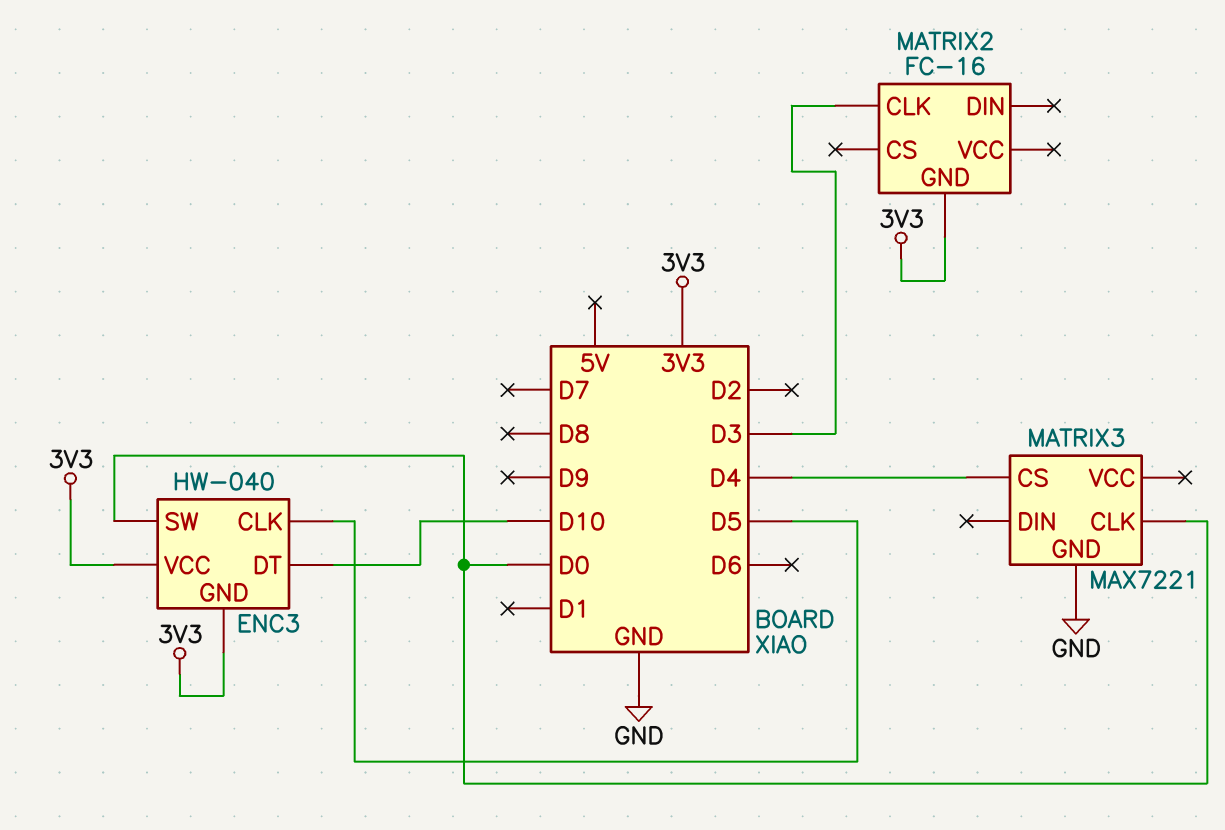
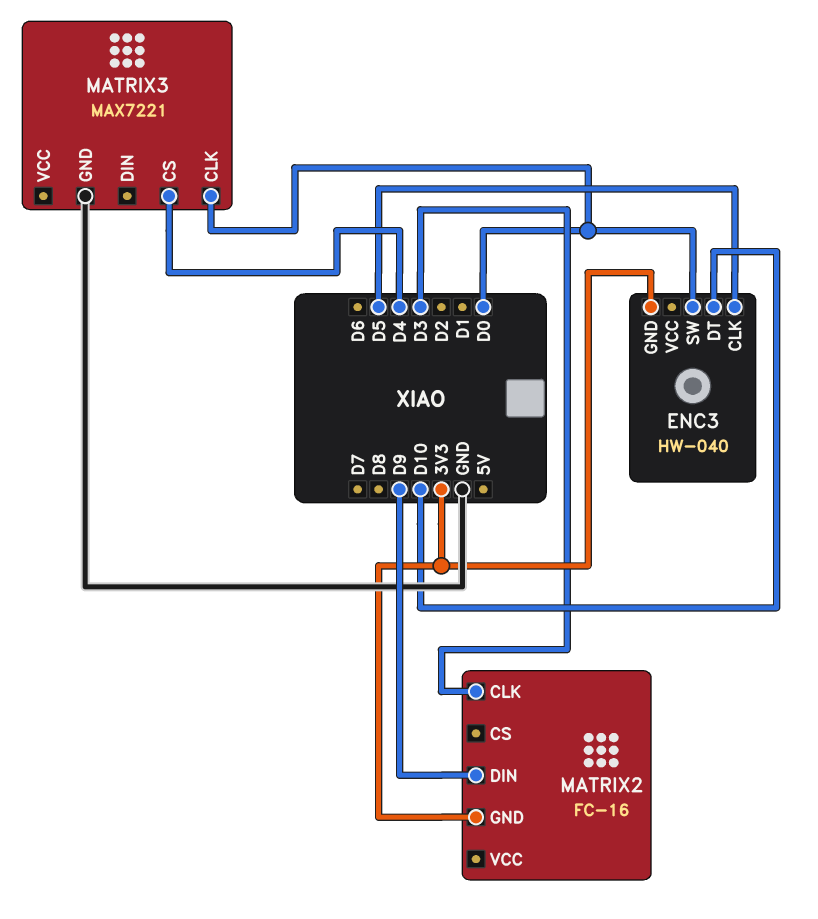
ENC3 pin VCC: 3V3 -> none
MATRIX2 pin DIN: none -> D9

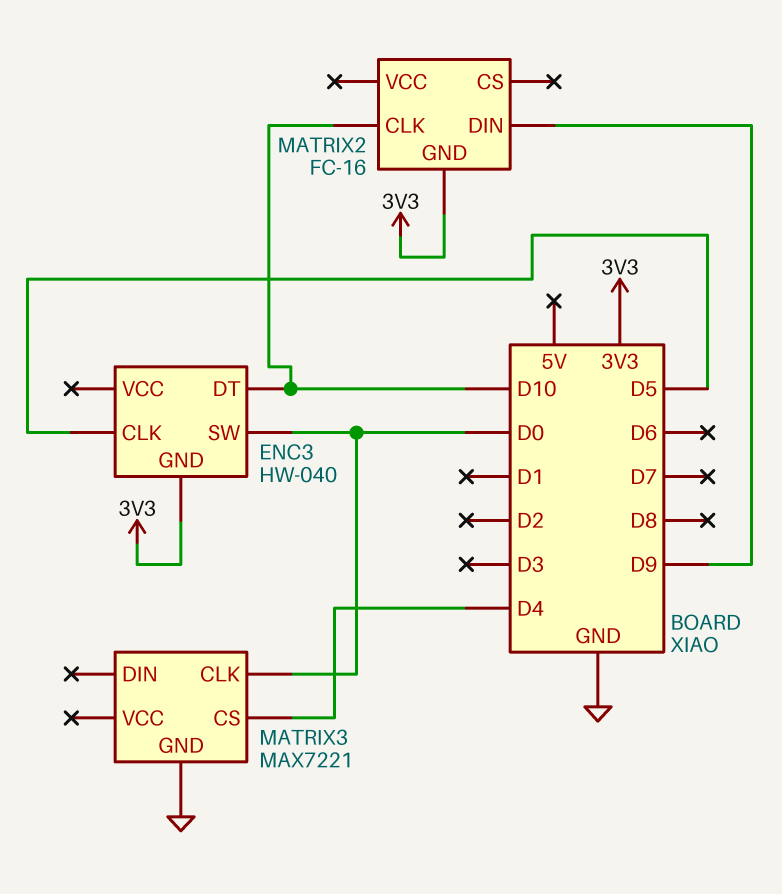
MATRIX2 pin CLK: D3 -> D10

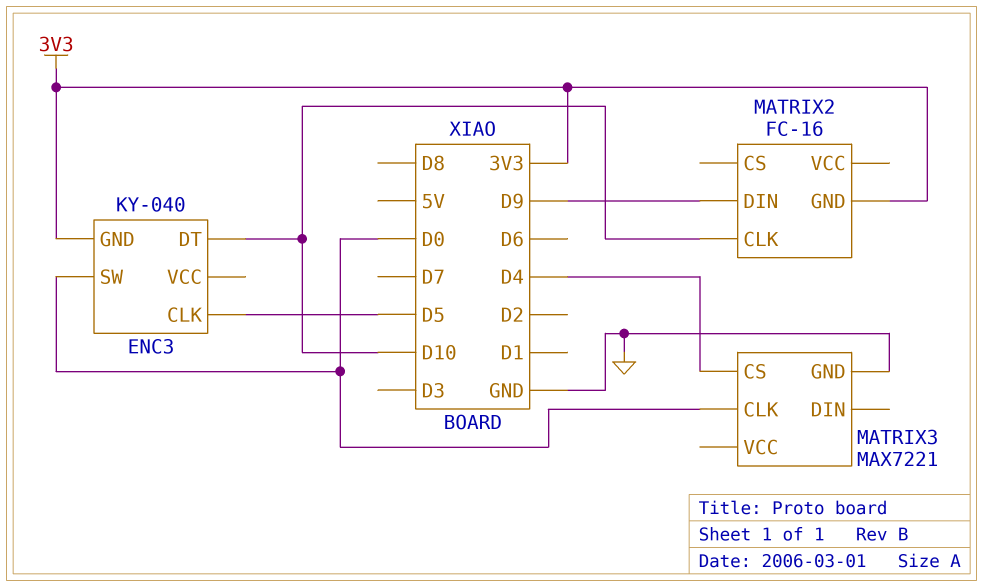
ENC3: HW-040 -> KY-040

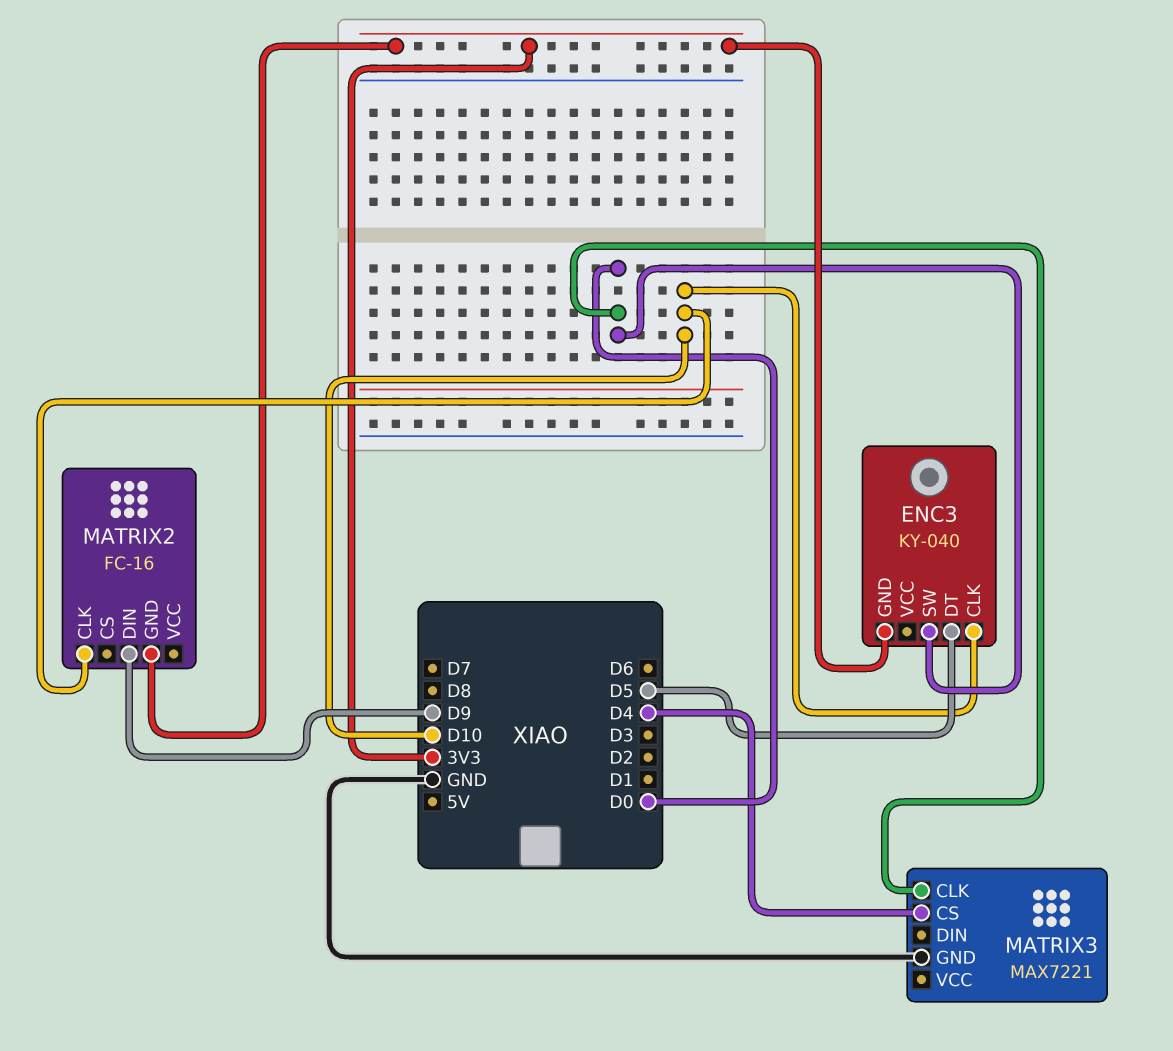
ENC3 pin CLK: D5 -> D10
ENC3 pin DT: D10 -> D5

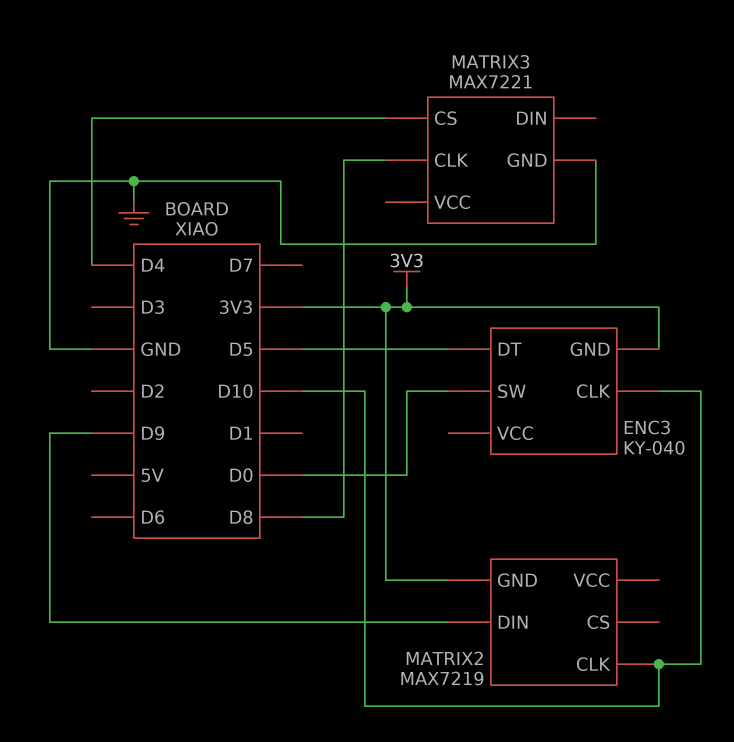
MATRIX2: FC-16 -> MAX7219
MATRIX3 pin CLK: D0 -> D8

